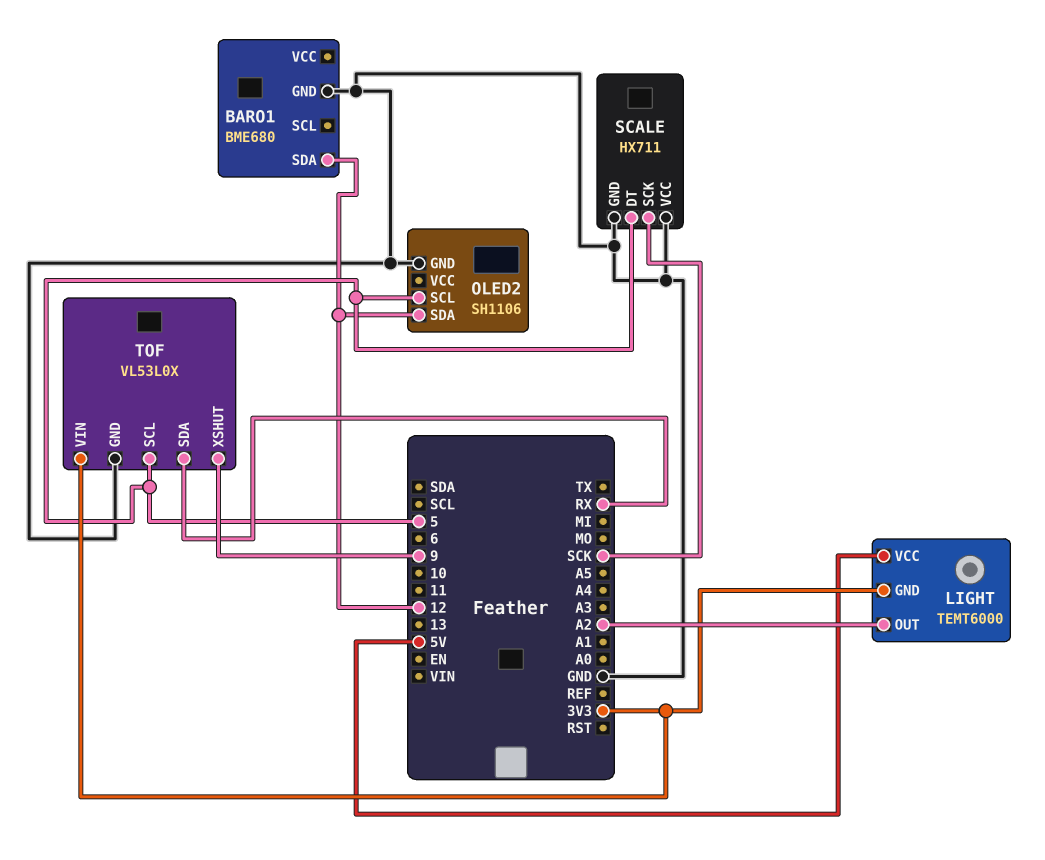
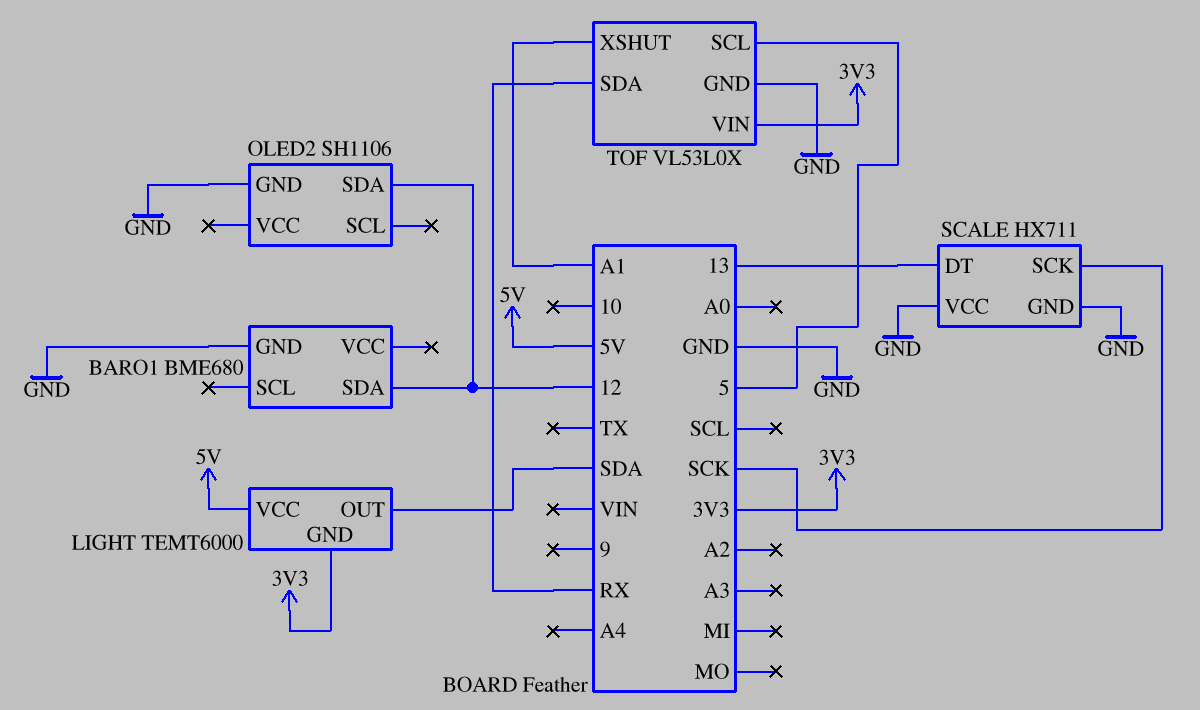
LIGHT pin OUT: A2 -> SDA
OLED2 pin SCL: 5 -> none
SCALE pin DT: 5 -> 13
TOF pin XSHUT: 9 -> A1

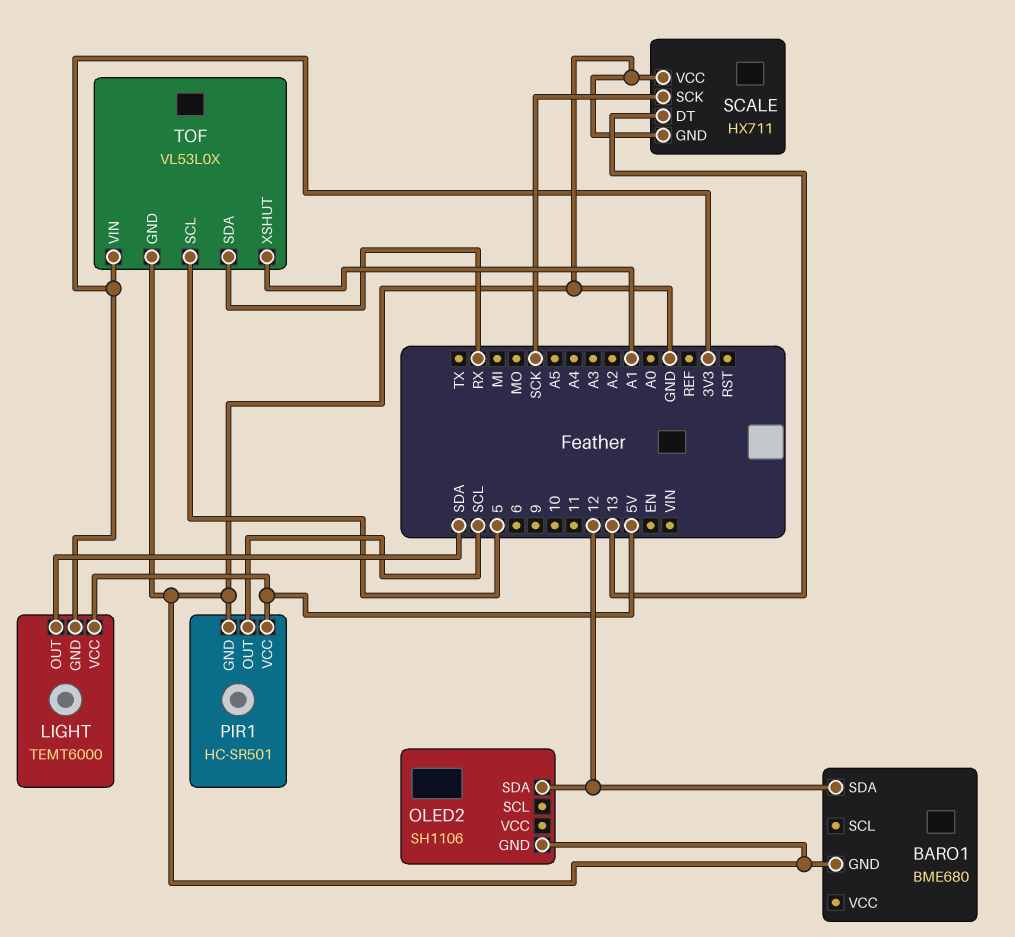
PIR1: none -> HC-SR501
PIR1 pin GND: none -> GND
PIR1 pin OUT: none -> SCL
PIR1 pin VCC: none -> 5V

